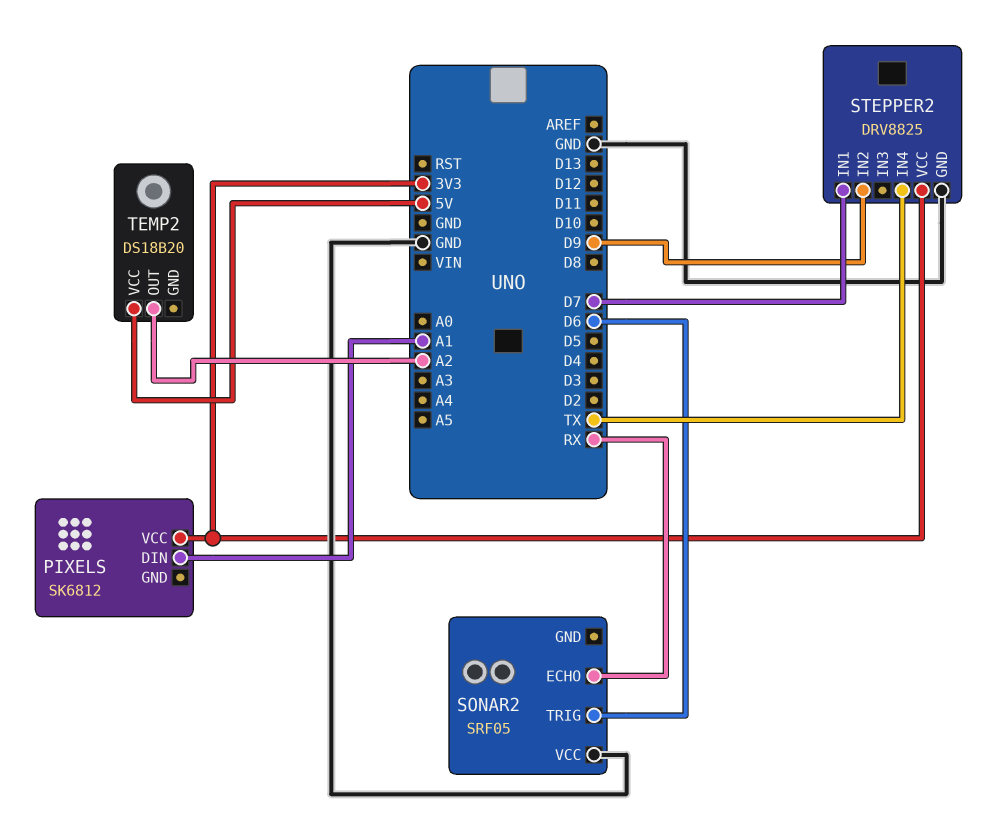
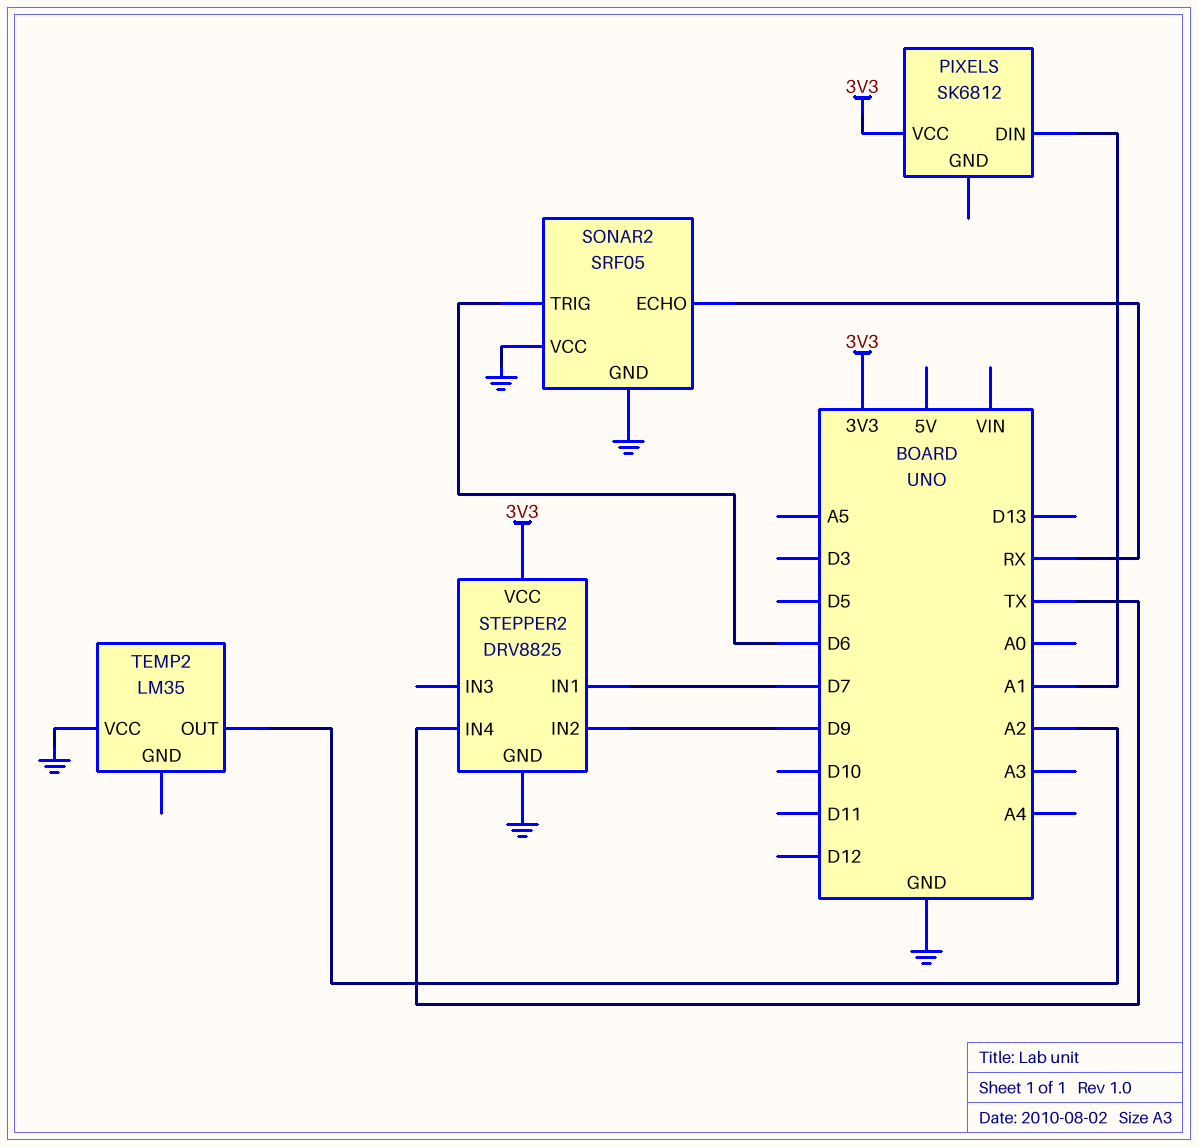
SONAR2 pin GND: none -> GND
TEMP2: DS18B20 -> LM35
TEMP2 pin VCC: 5V -> GND

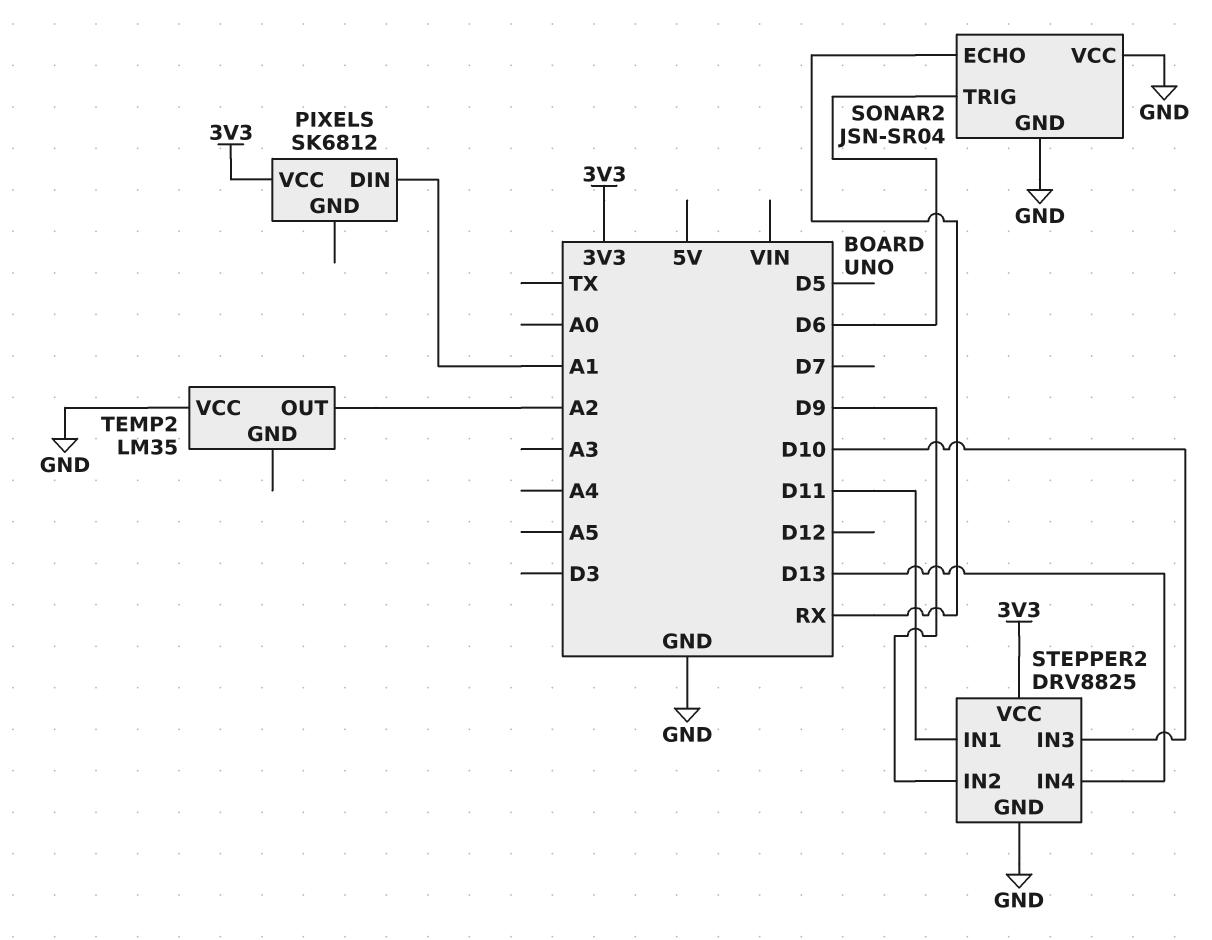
SONAR2: SRF05 -> JSN-SR04
STEPPER2 pin IN1: D7 -> D11
STEPPER2 pin IN3: none -> D10
STEPPER2 pin IN4: TX -> D13

